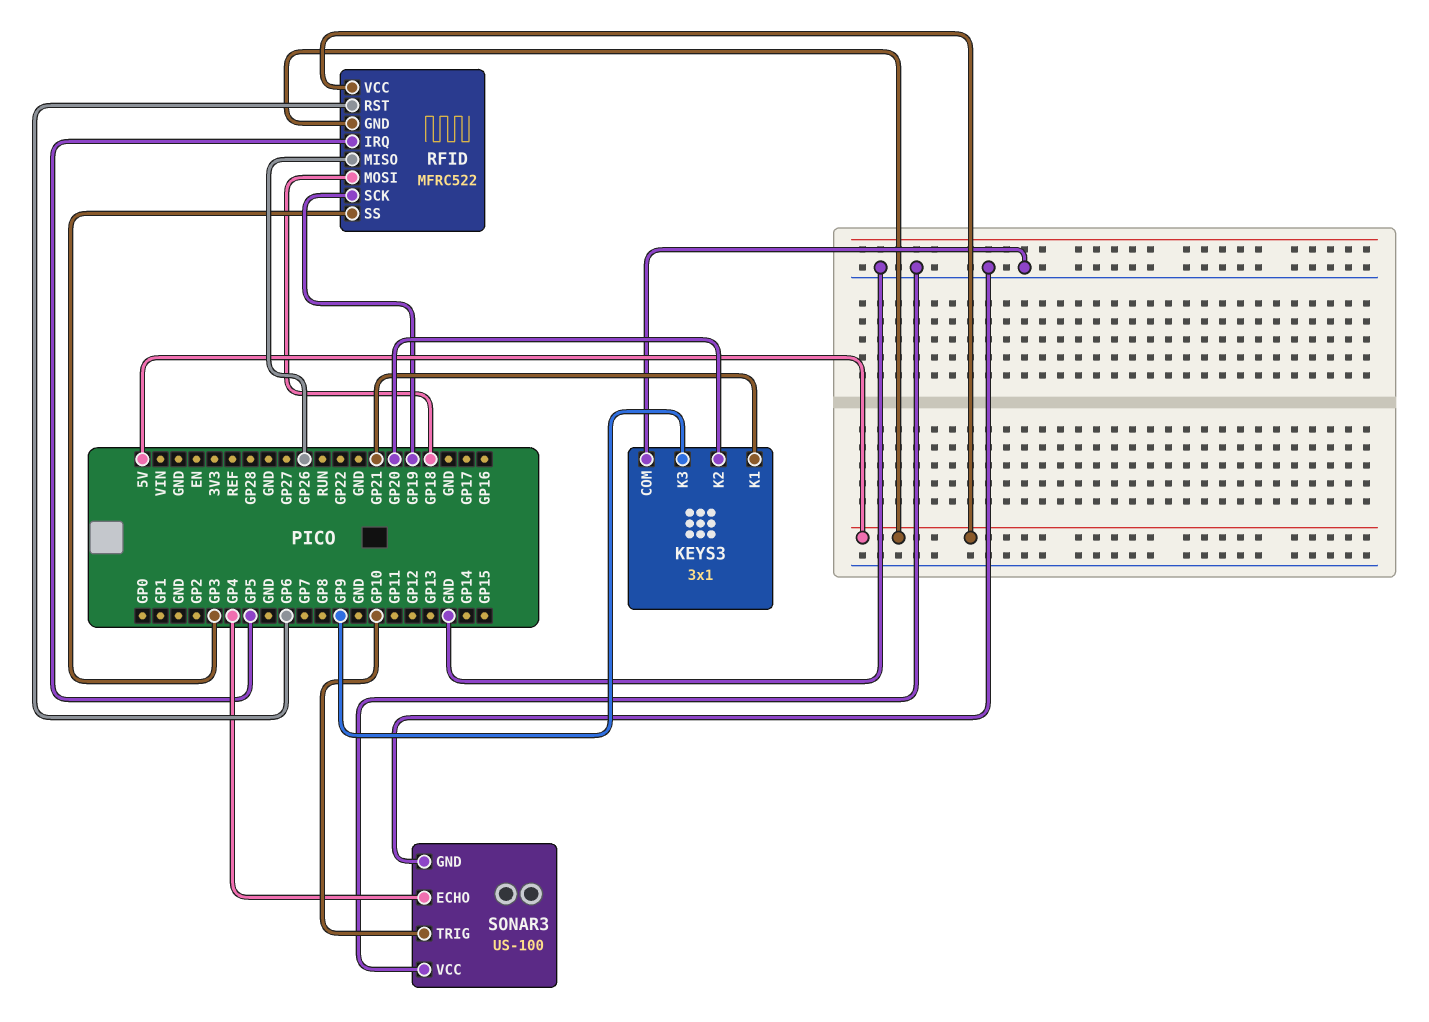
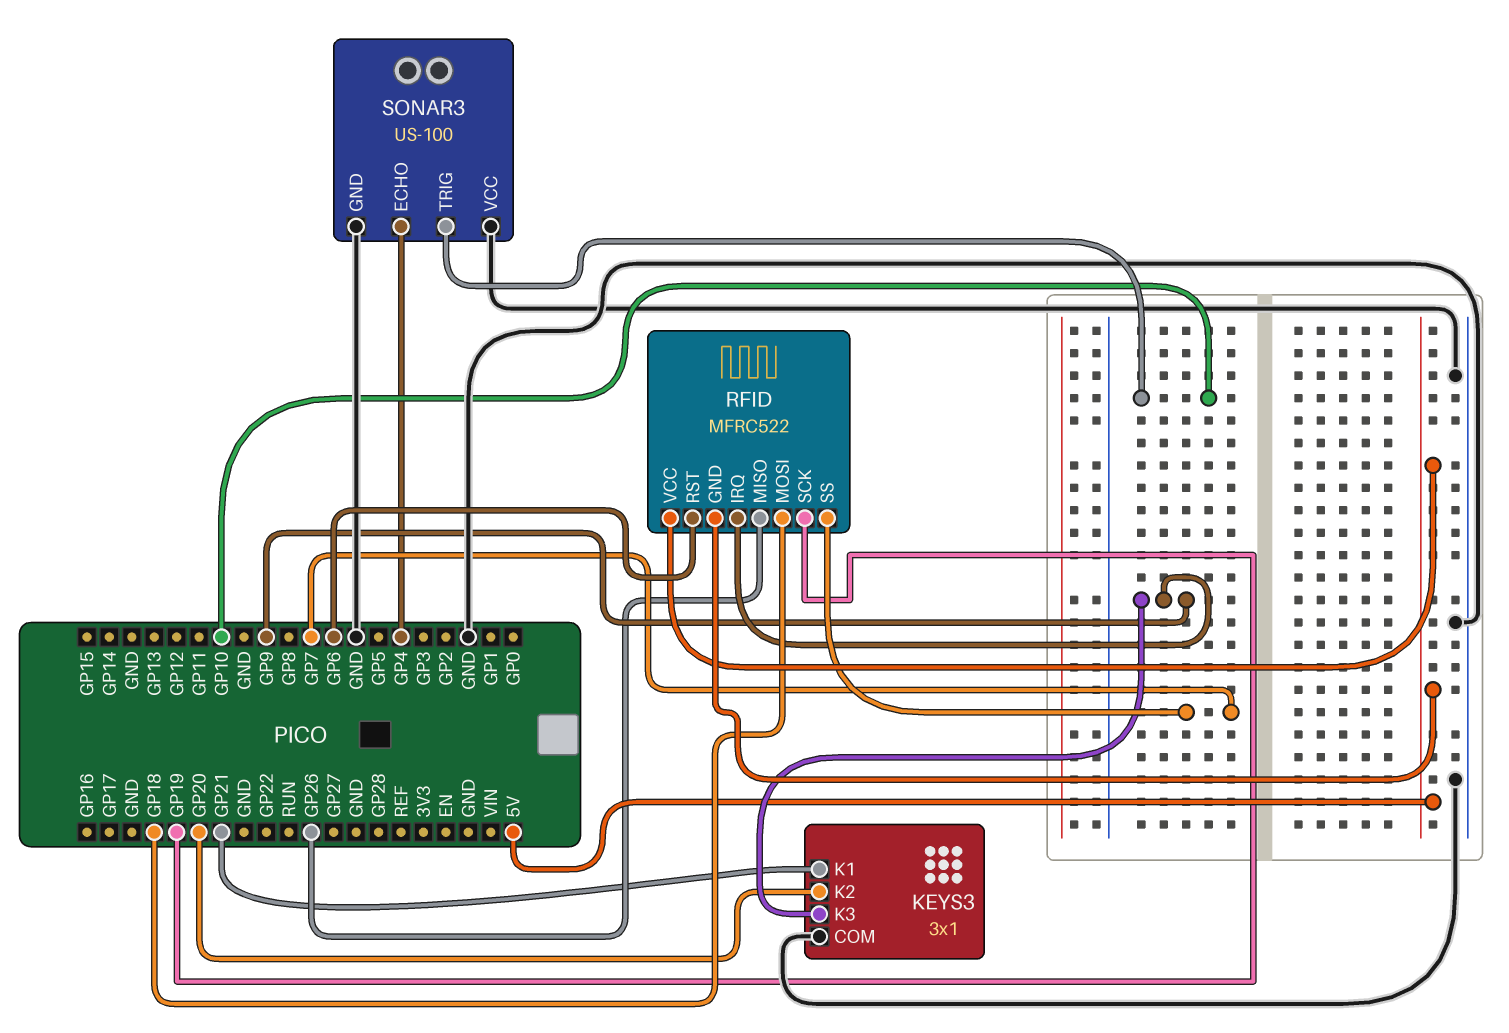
RFID pin IRQ: GP5 -> GP9
RFID pin SS: GP3 -> GP7

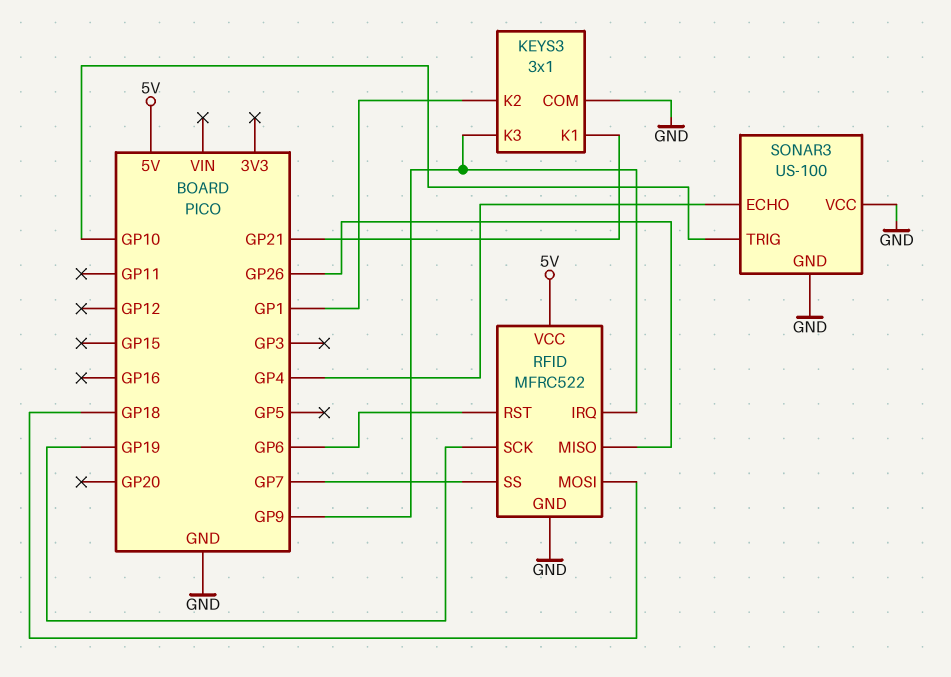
KEYS3 pin K2: GP20 -> GP1
RFID pin GND: 5V -> GND

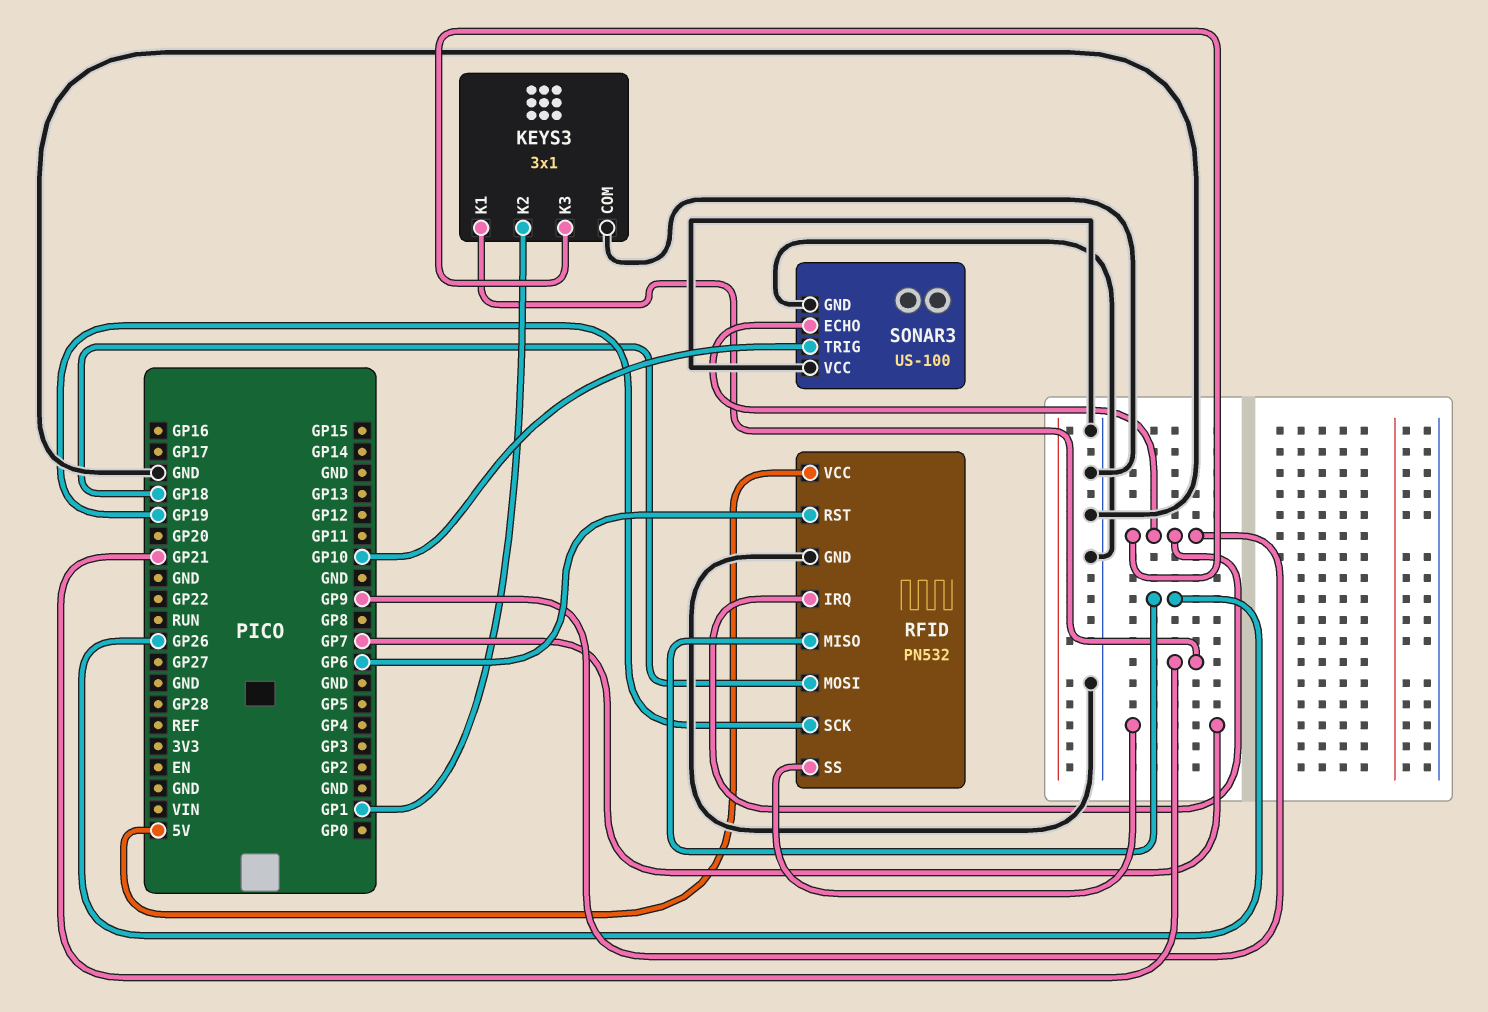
RFID: MFRC522 -> PN532
SONAR3 pin ECHO: GP4 -> GP9

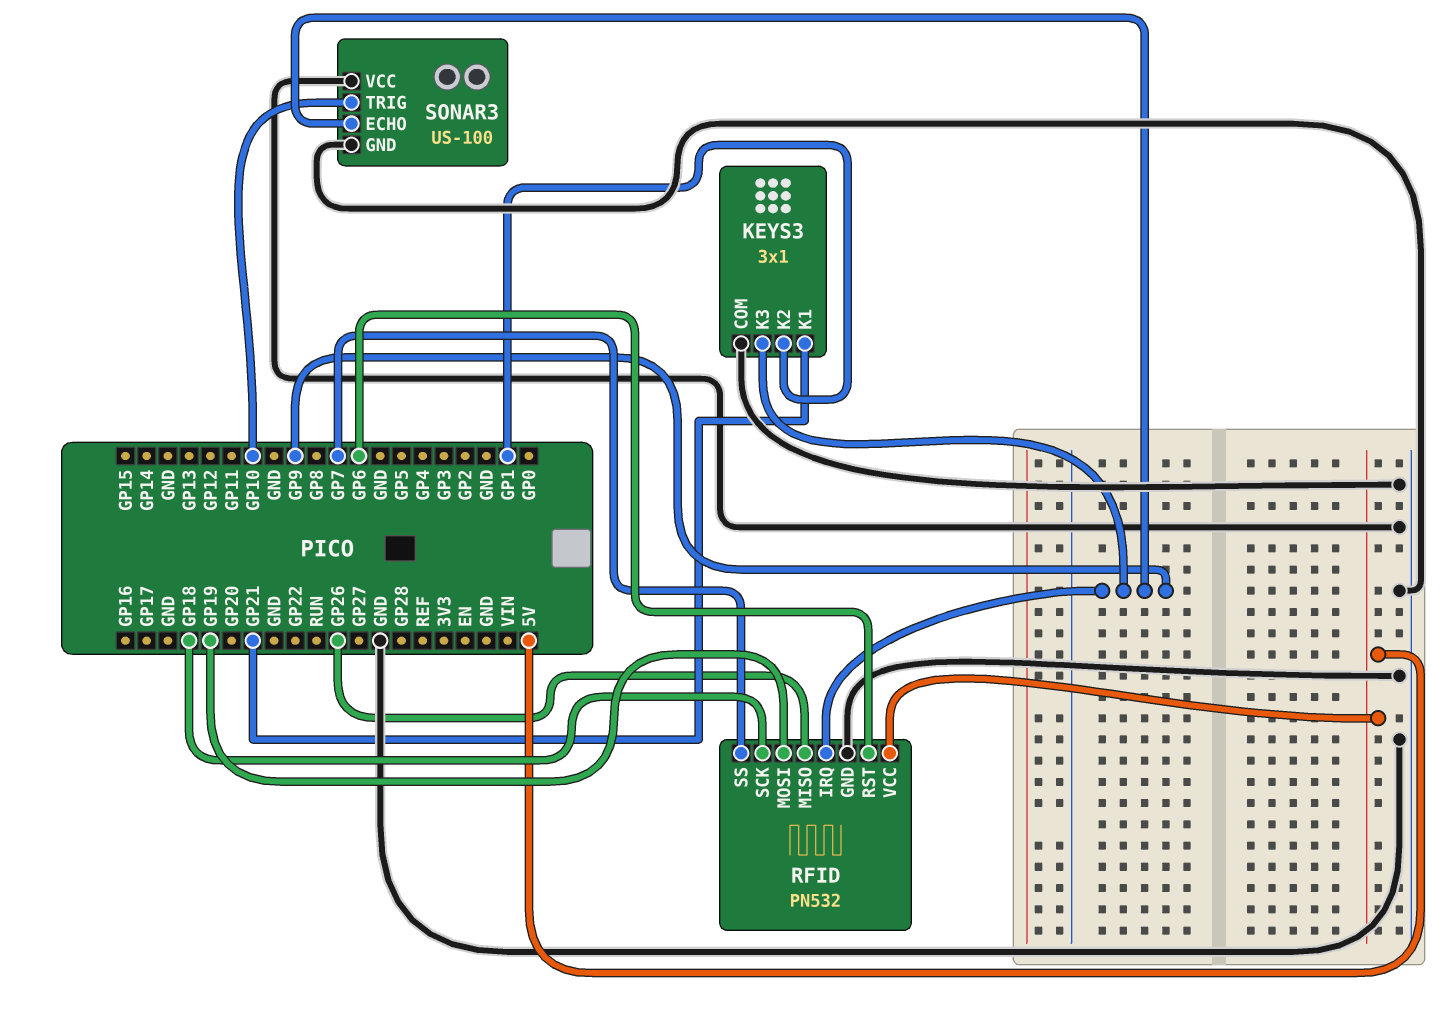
RFID pin MOSI: GP18 -> GP19
RFID pin SCK: GP19 -> GP18

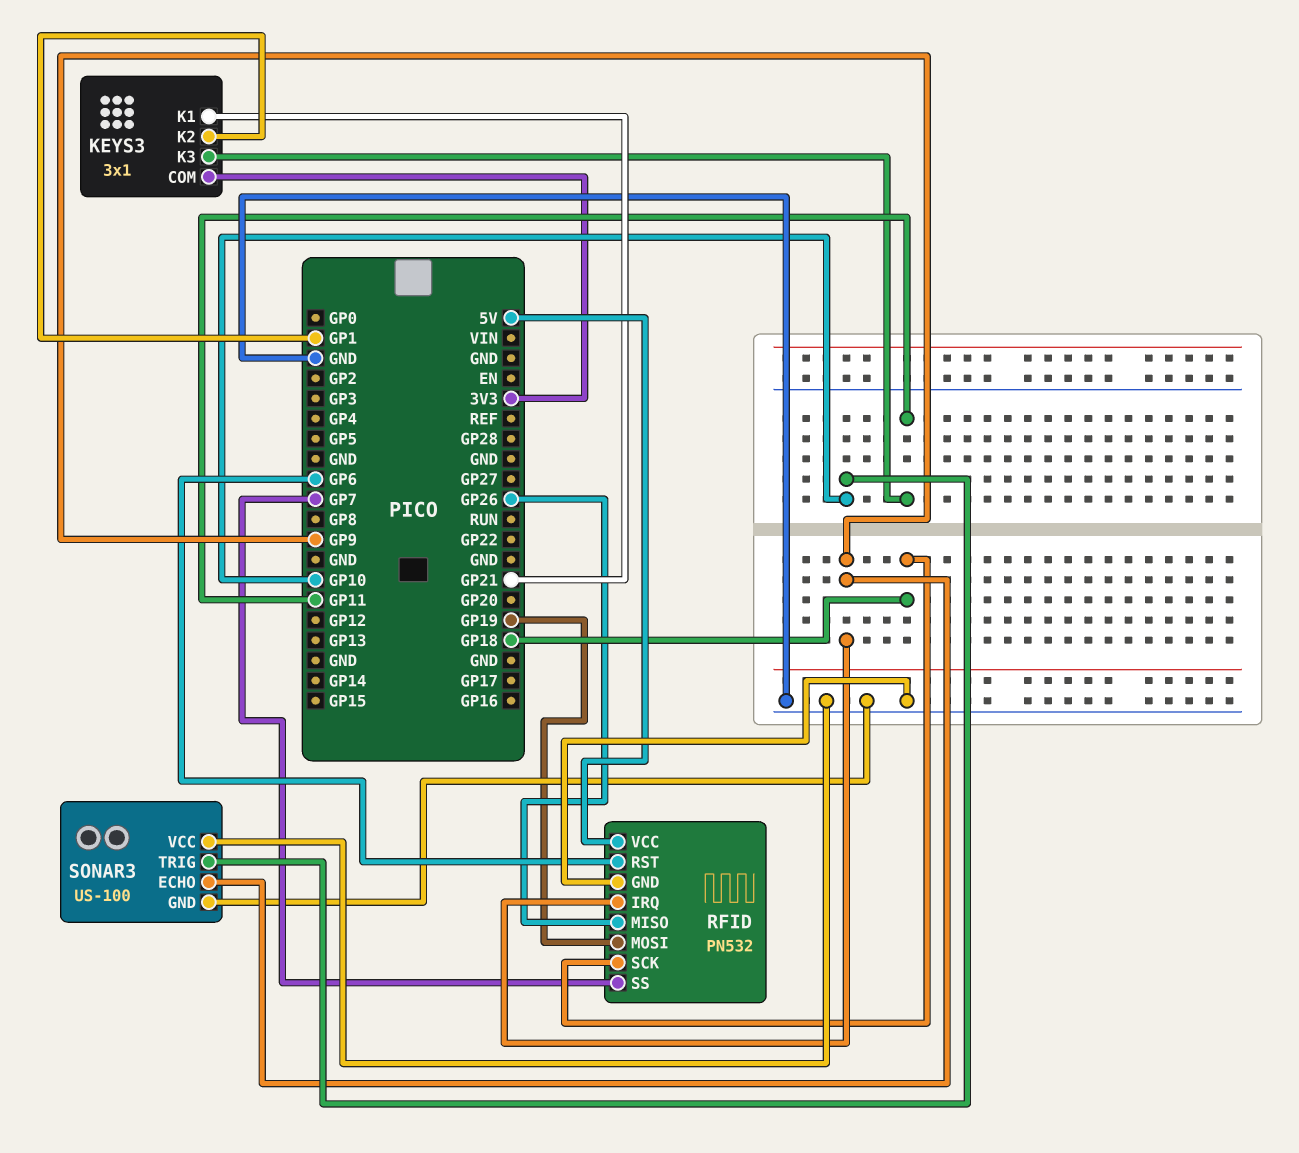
KEYS3 pin COM: GND -> 3V3
KEYS3 pin K3: GP9 -> GP11

